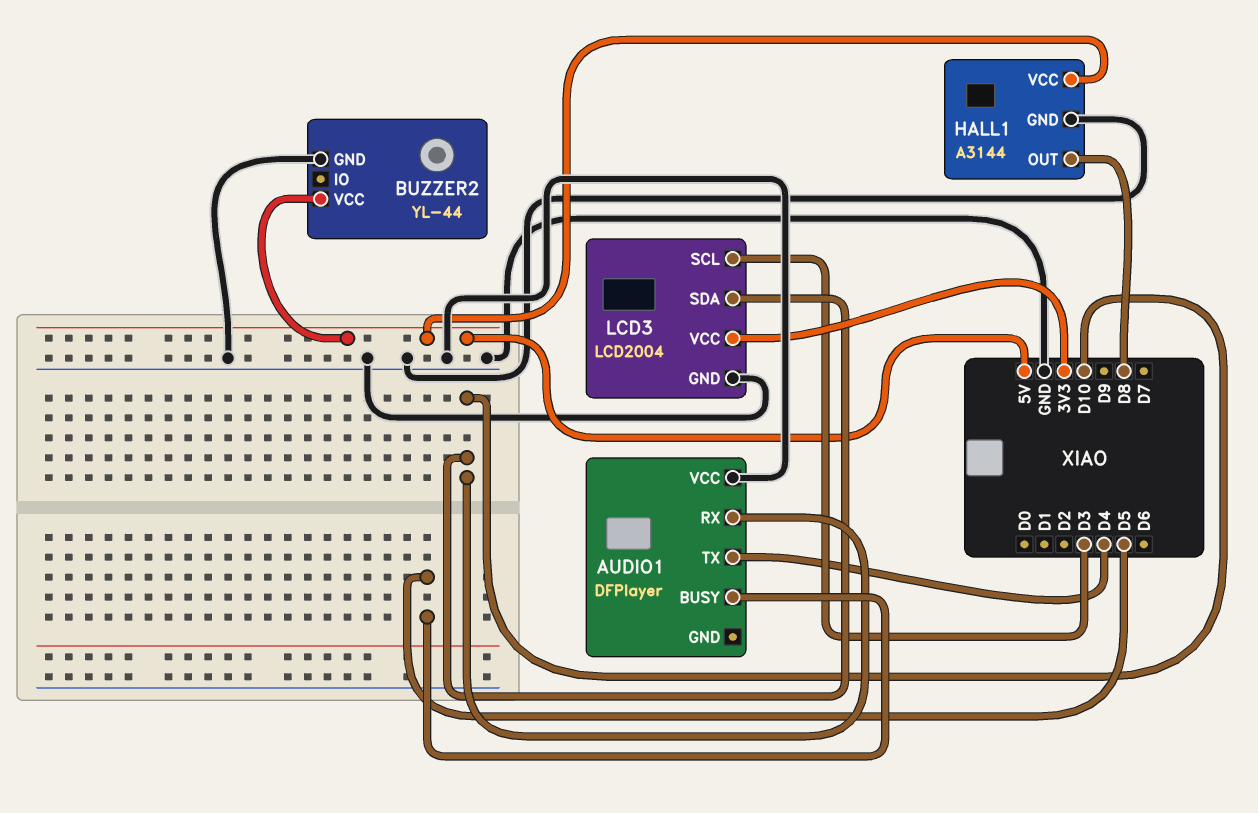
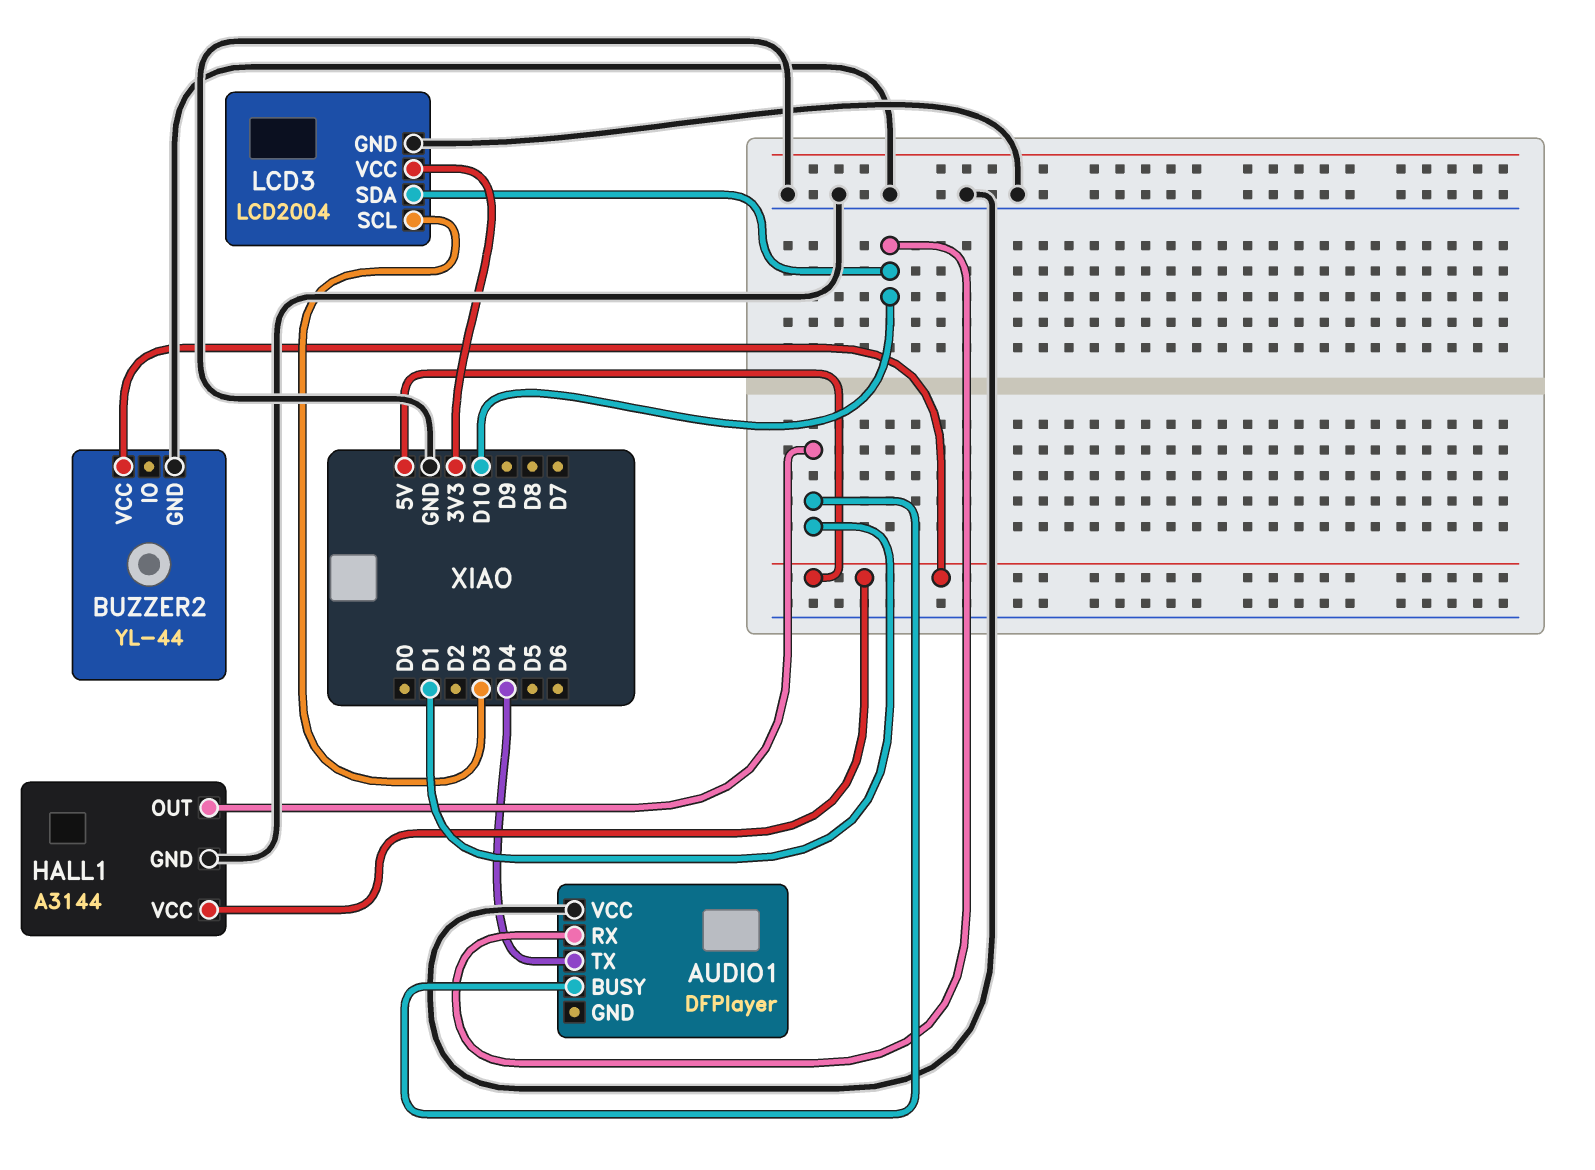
AUDIO1 pin BUSY: D5 -> D1
HALL1 pin OUT: D8 -> D1

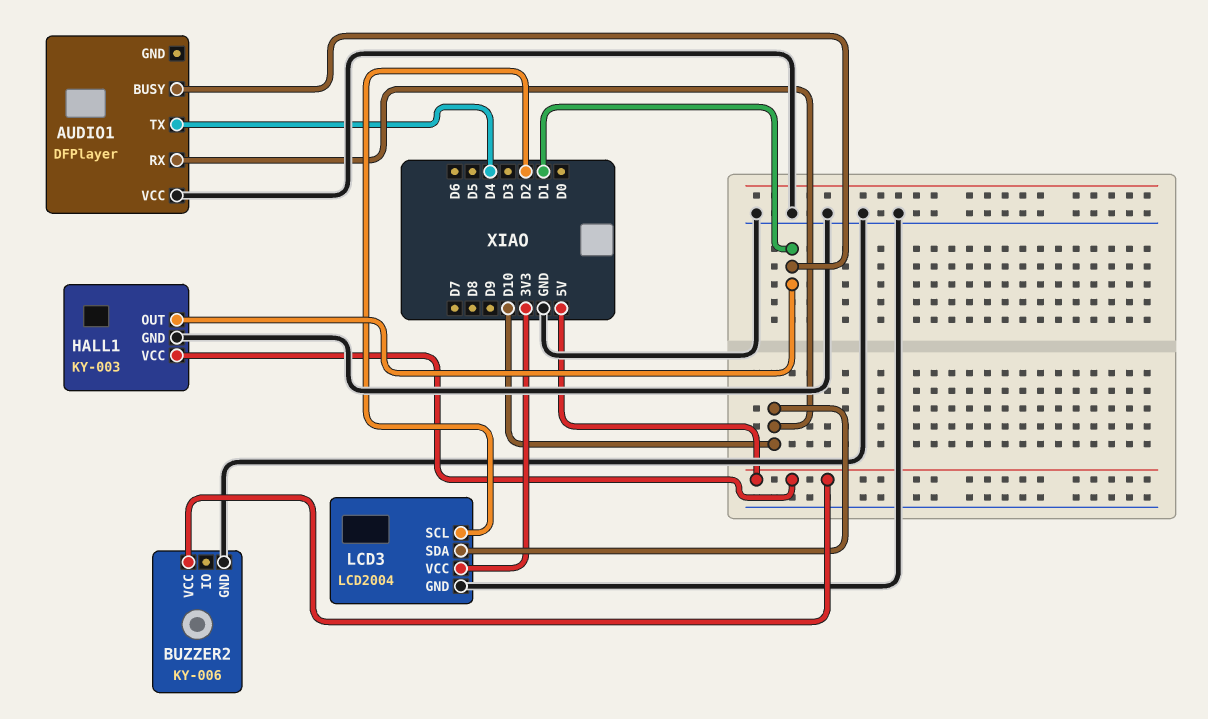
BUZZER2: YL-44 -> KY-006
HALL1: A3144 -> KY-003
LCD3 pin SCL: D3 -> D2

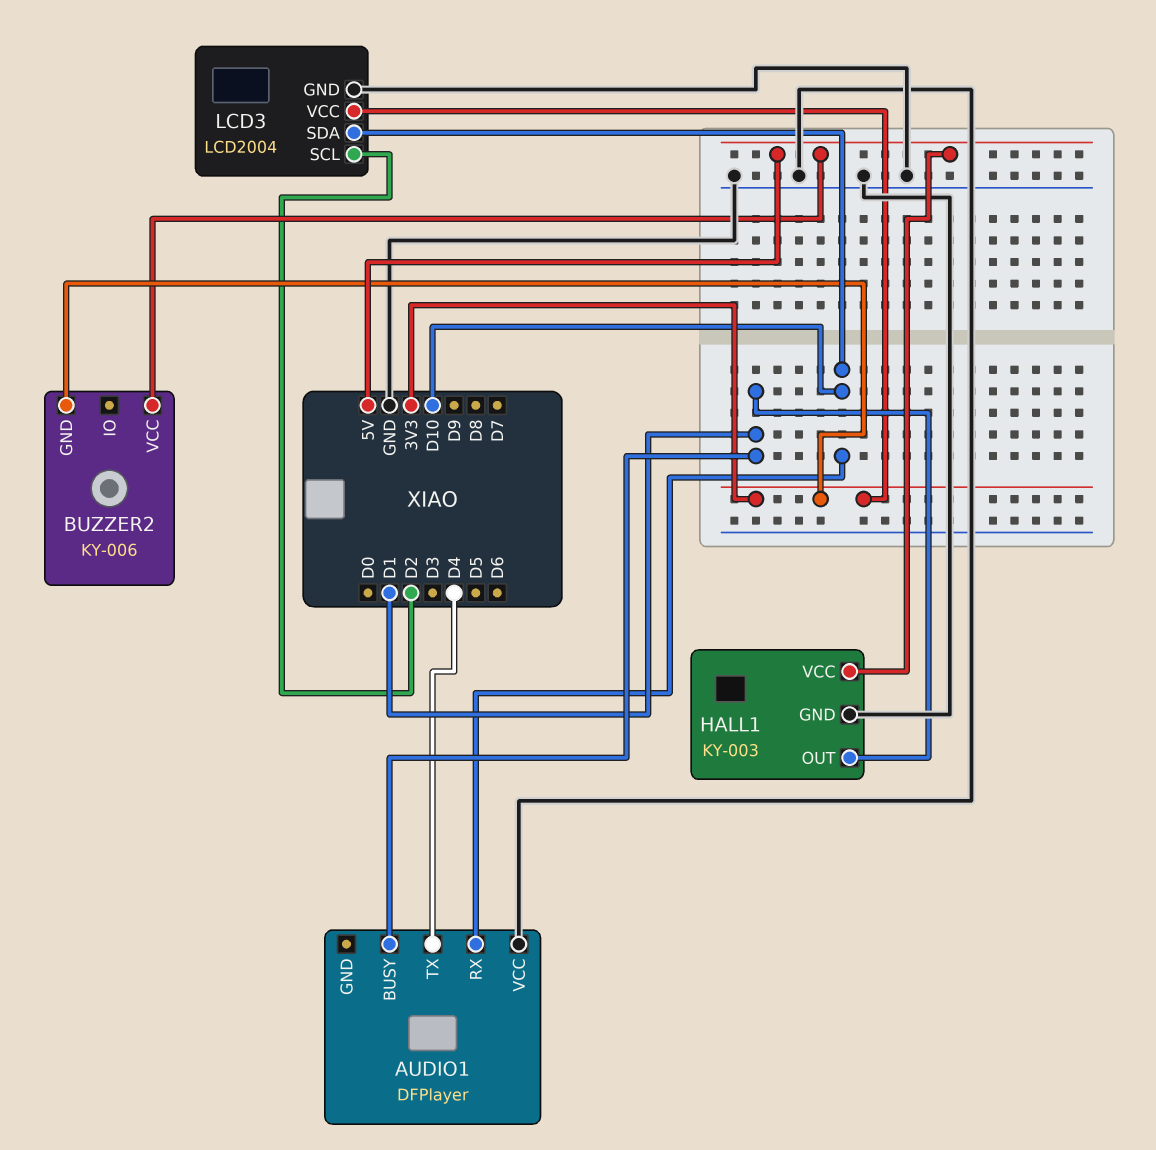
BUZZER2 pin GND: GND -> 3V3

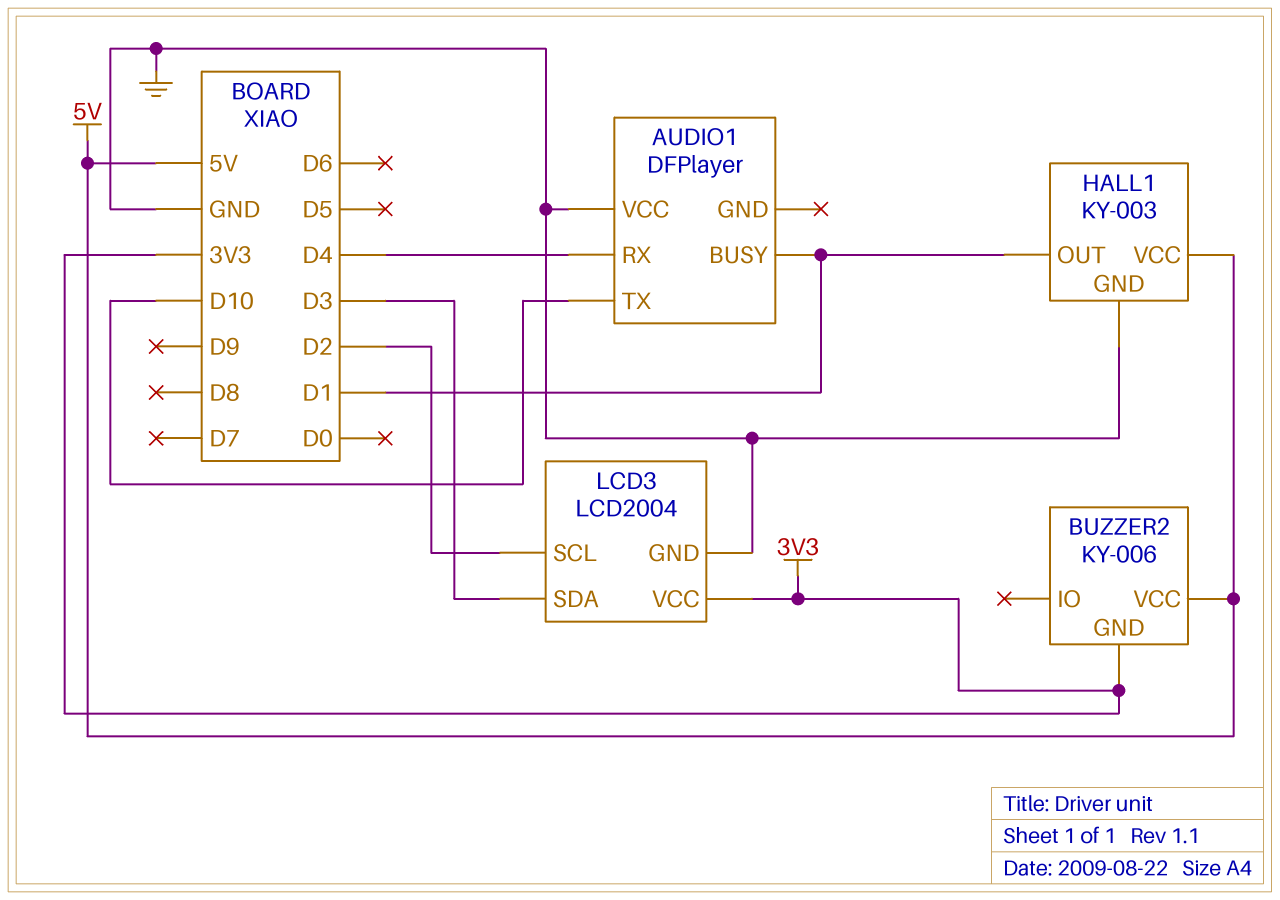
AUDIO1 pin RX: D10 -> D4
AUDIO1 pin TX: D4 -> D10
LCD3 pin SDA: D10 -> D3

